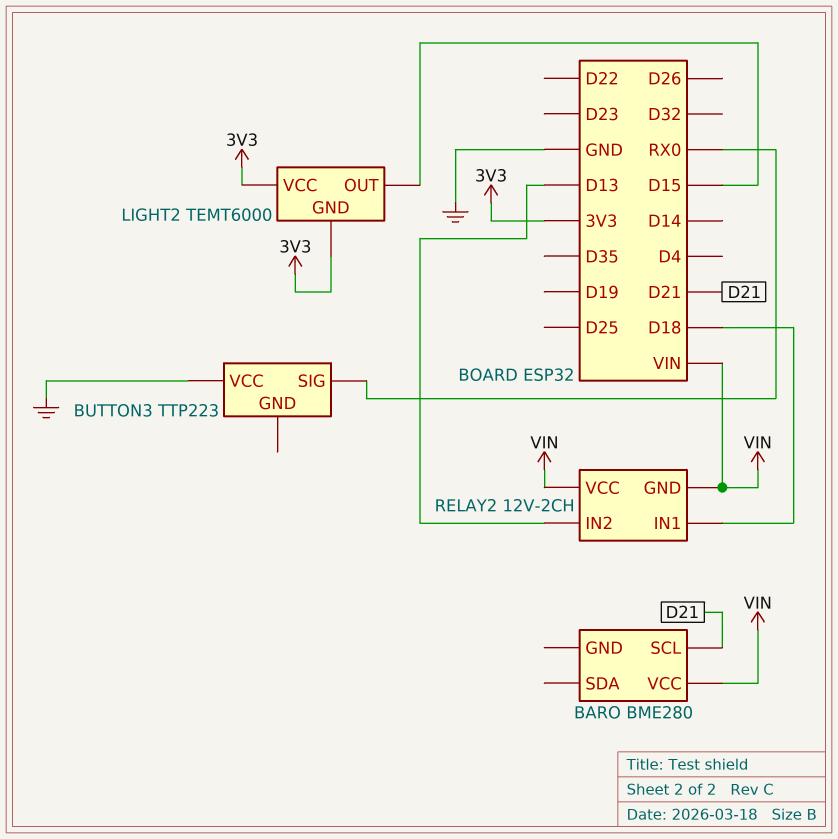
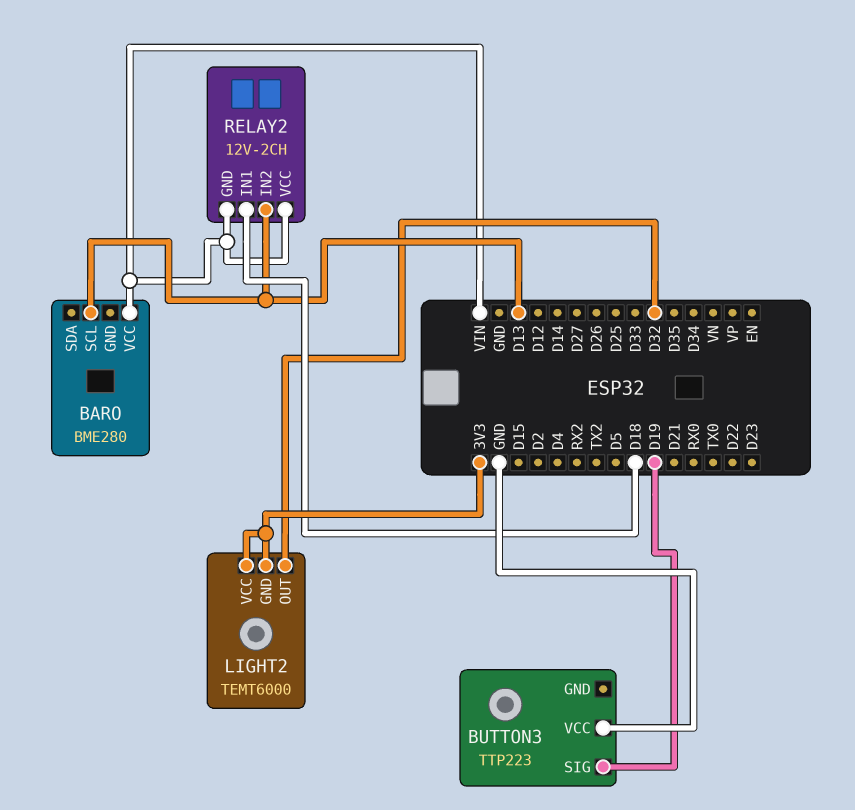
BARO pin SCL: D21 -> D13
BUTTON3 pin SIG: RX0 -> D19
LIGHT2 pin OUT: D15 -> D32

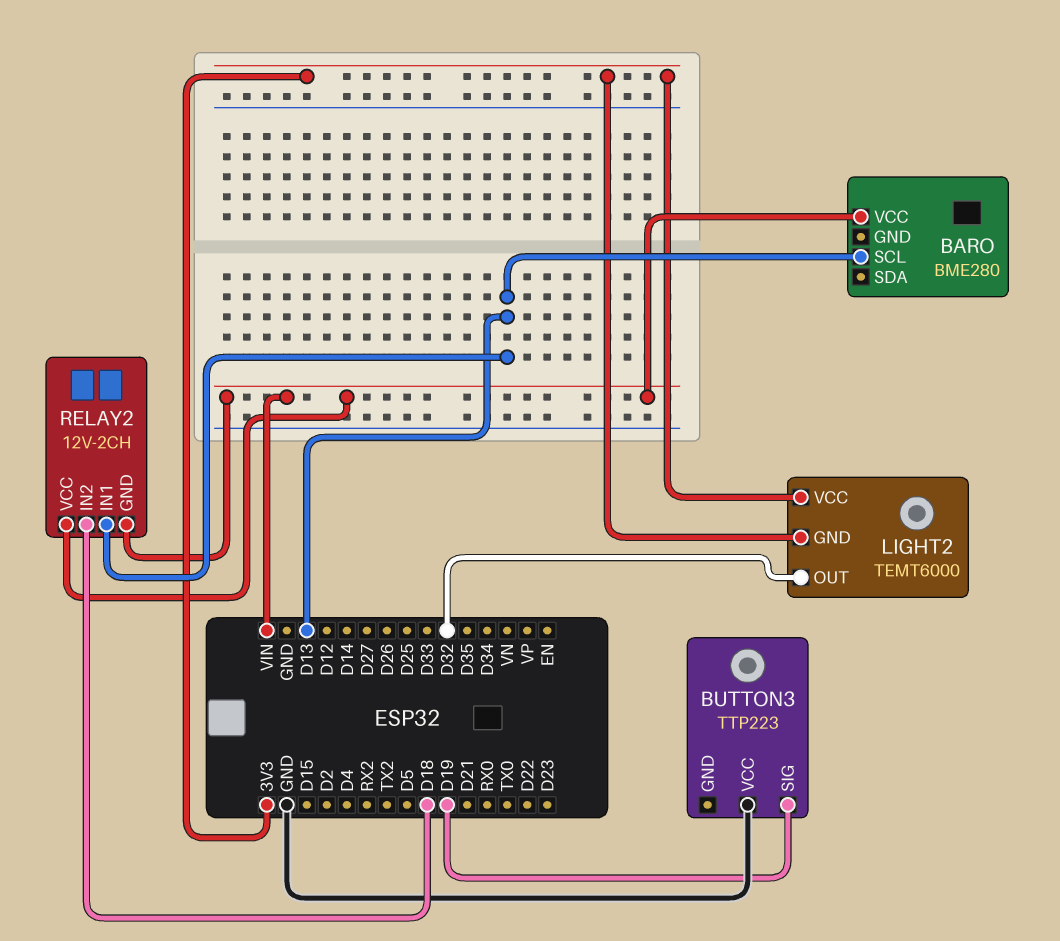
RELAY2 pin IN1: D18 -> D13
RELAY2 pin IN2: D13 -> D18

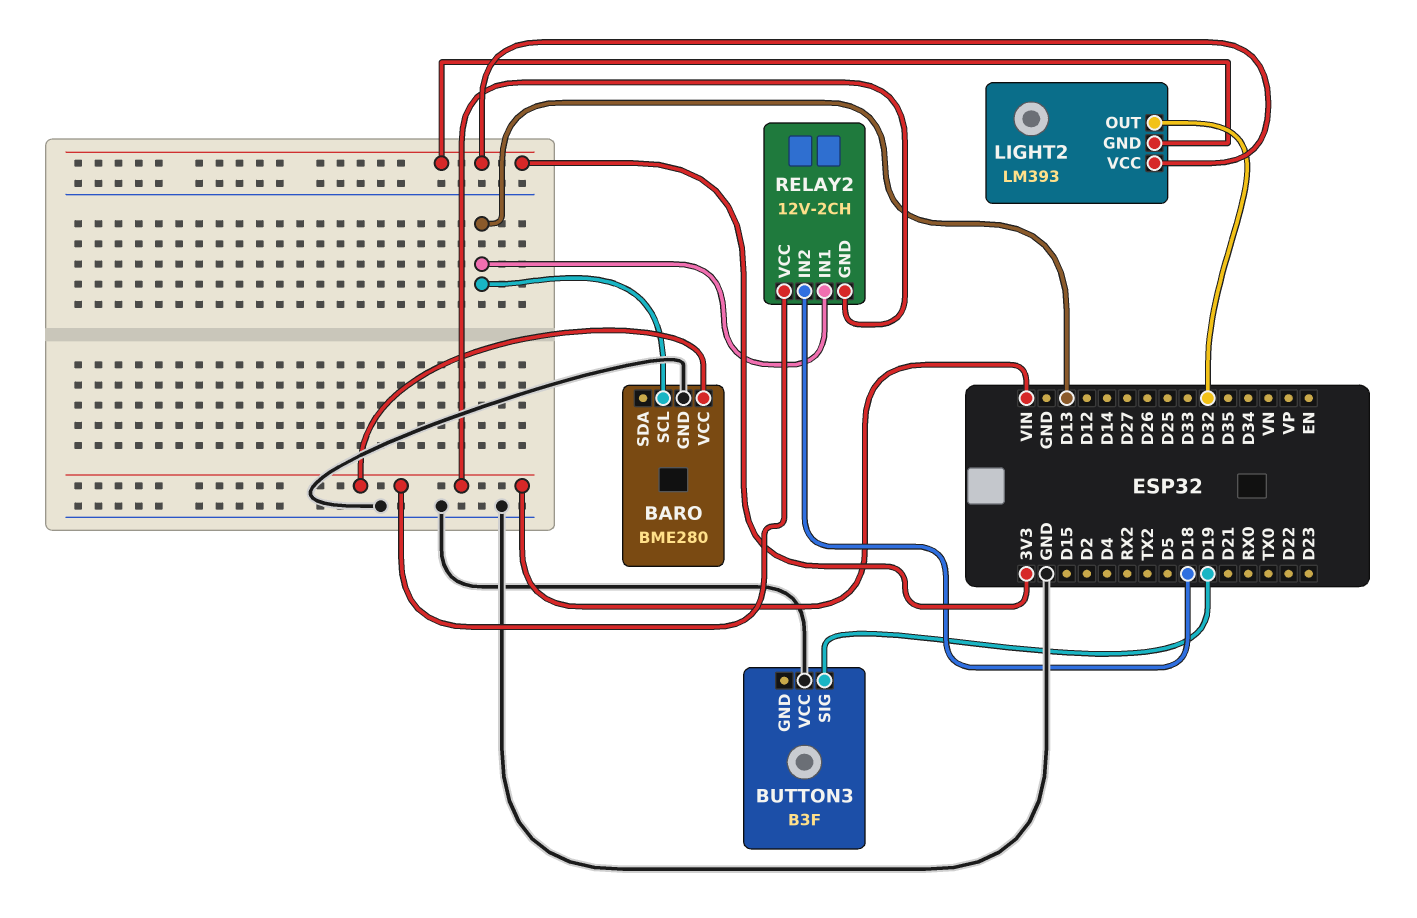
BARO pin GND: none -> GND
BUTTON3: TTP223 -> B3F
LIGHT2: TEMT6000 -> LM393

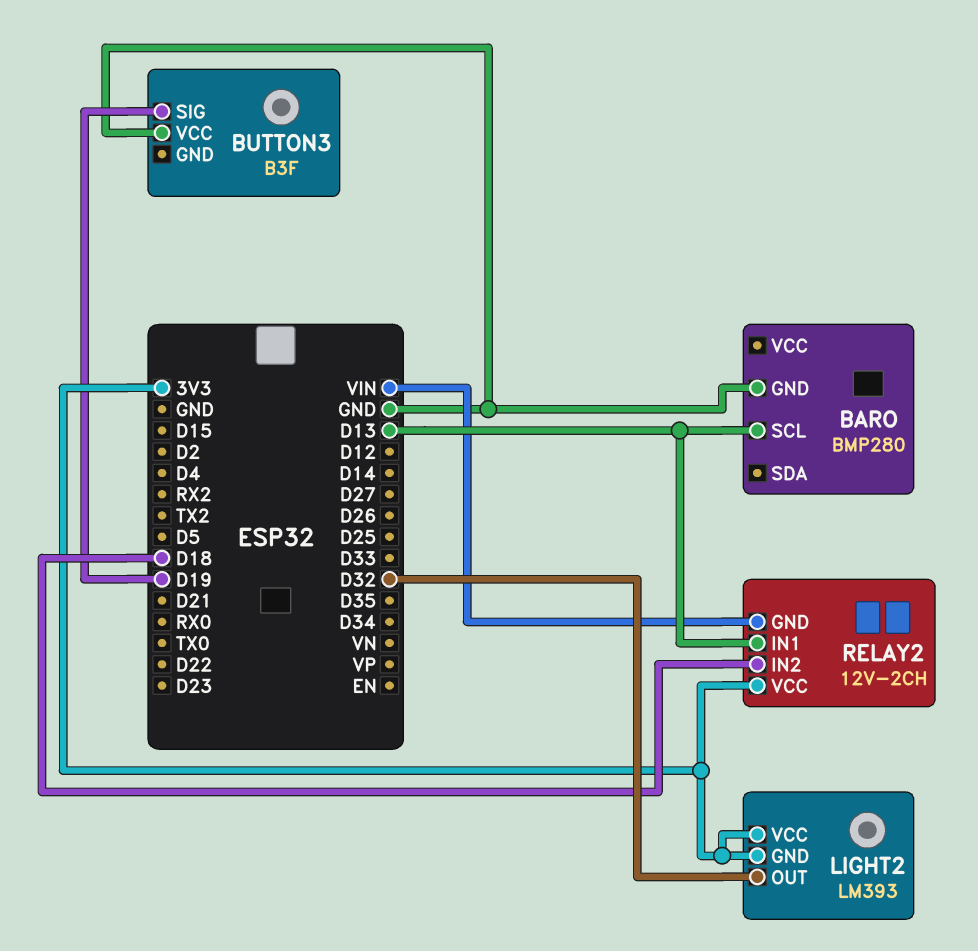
BARO: BME280 -> BMP280
BARO pin VCC: VIN -> none
RELAY2 pin VCC: VIN -> 3V3

